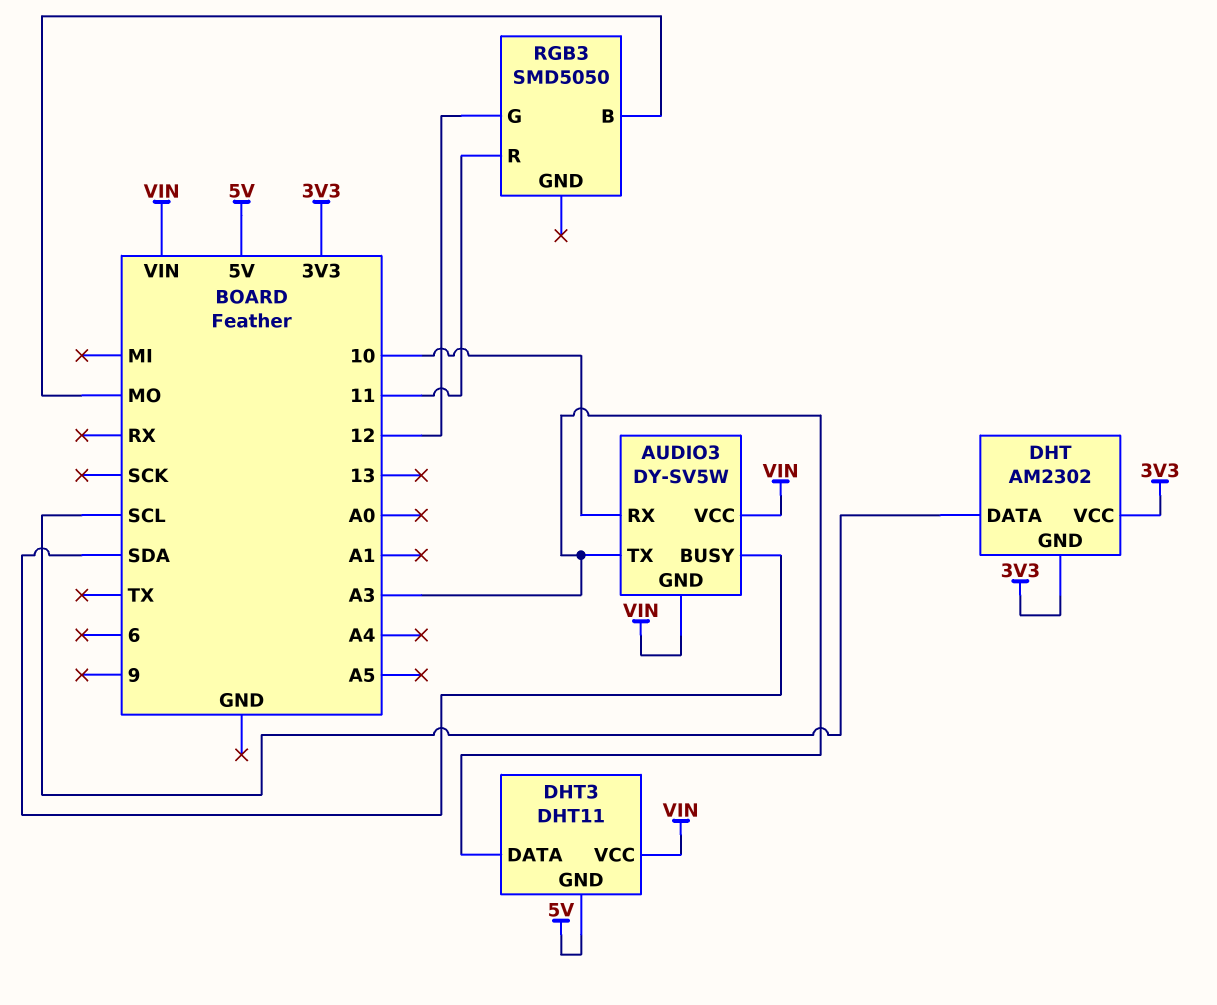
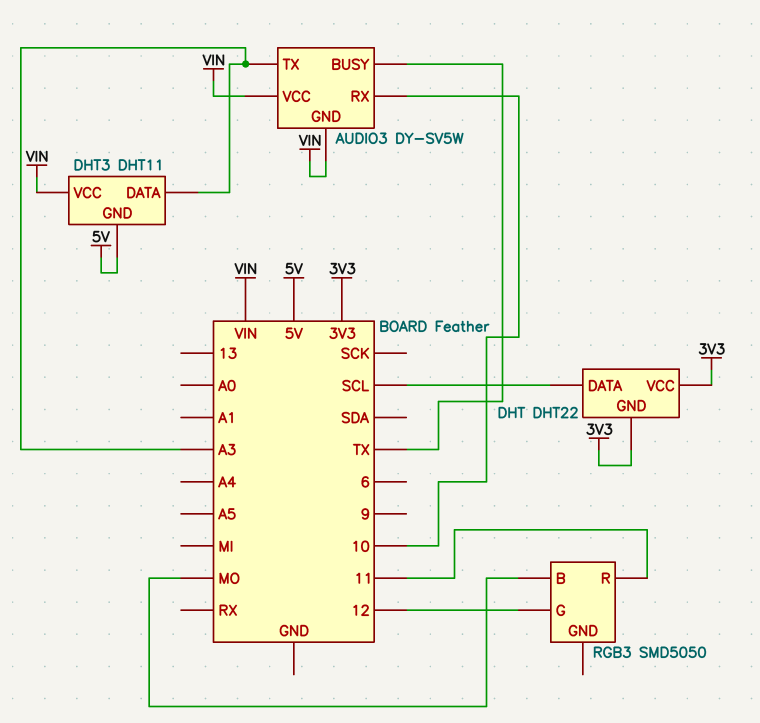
AUDIO3 pin BUSY: SDA -> TX
DHT: AM2302 -> DHT22

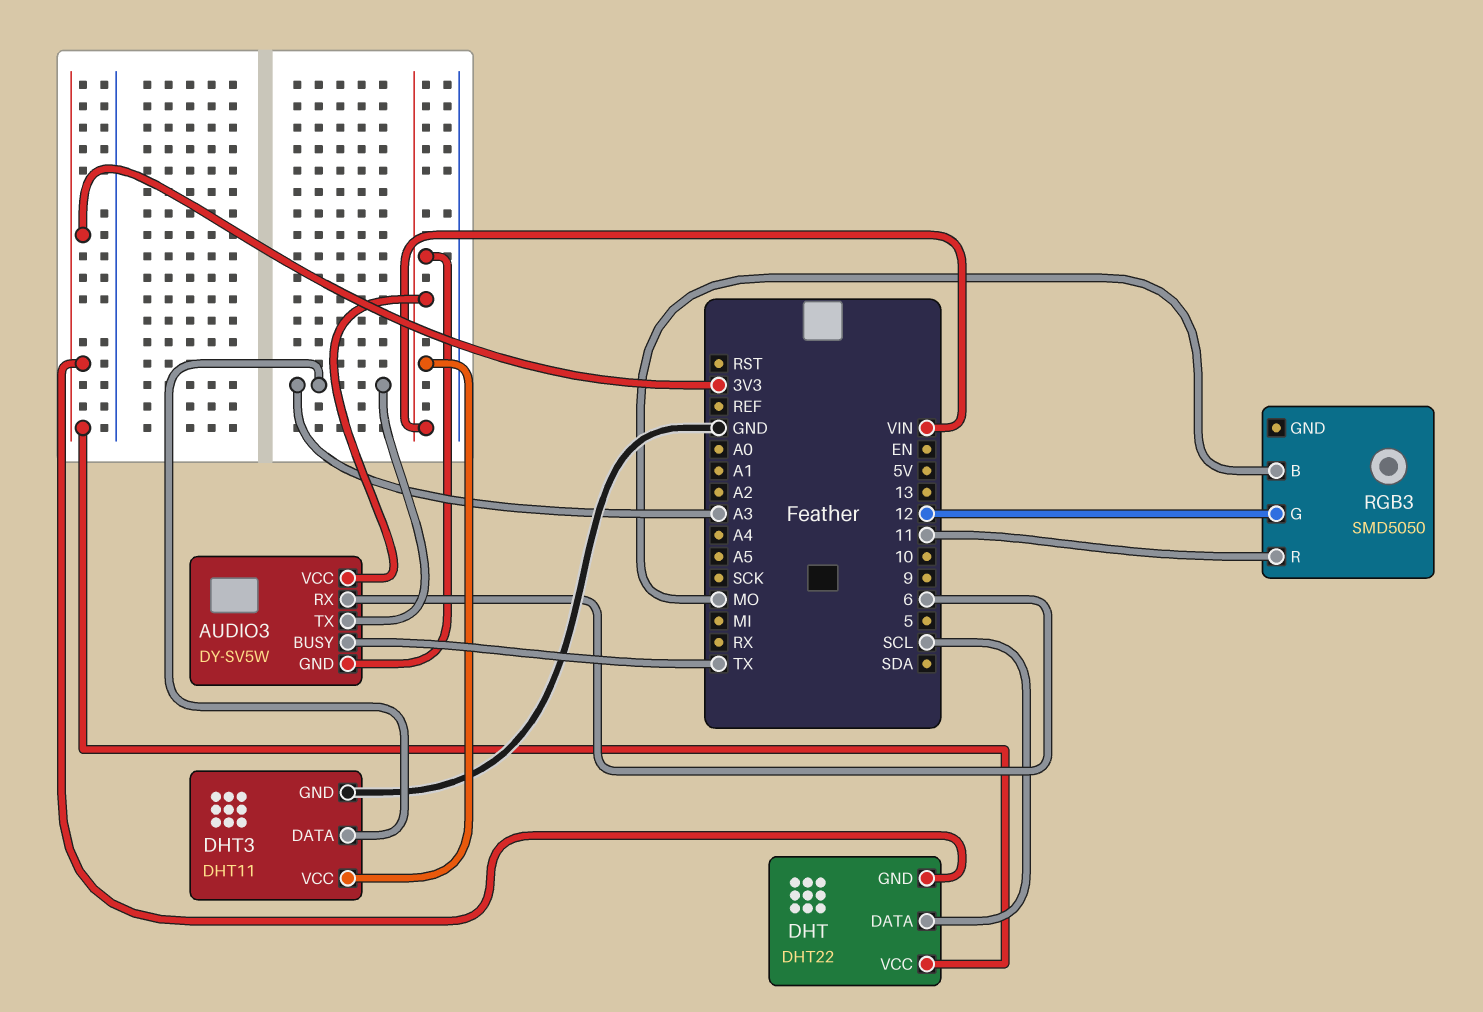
AUDIO3 pin RX: 10 -> 6
DHT3 pin GND: 5V -> GND

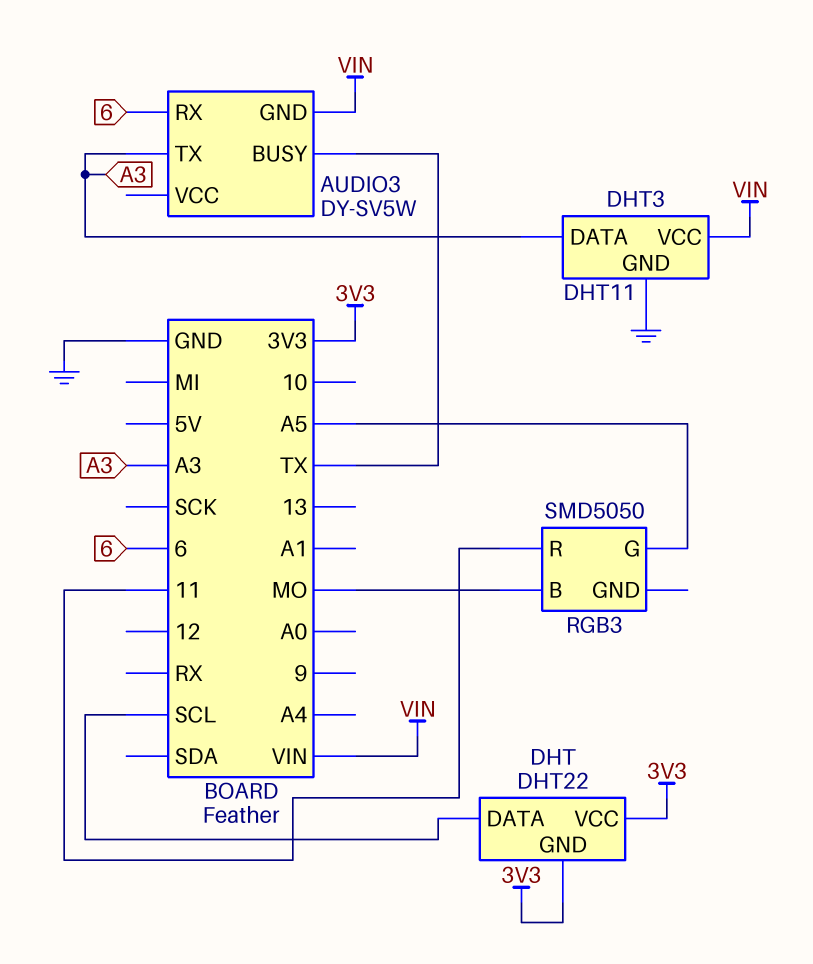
AUDIO3 pin VCC: VIN -> none
RGB3 pin G: 12 -> A5

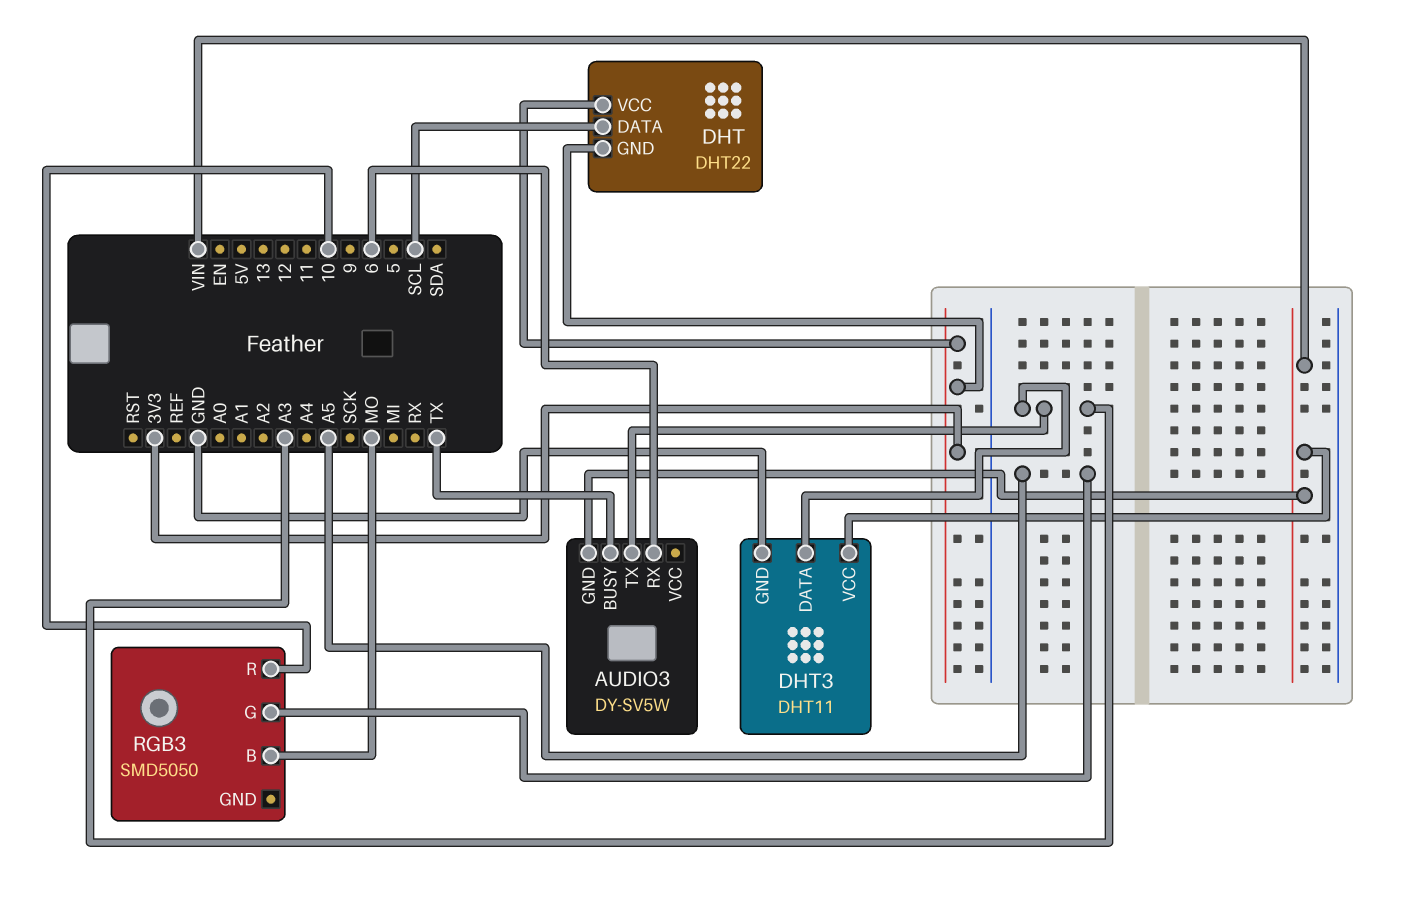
RGB3 pin R: 11 -> 10

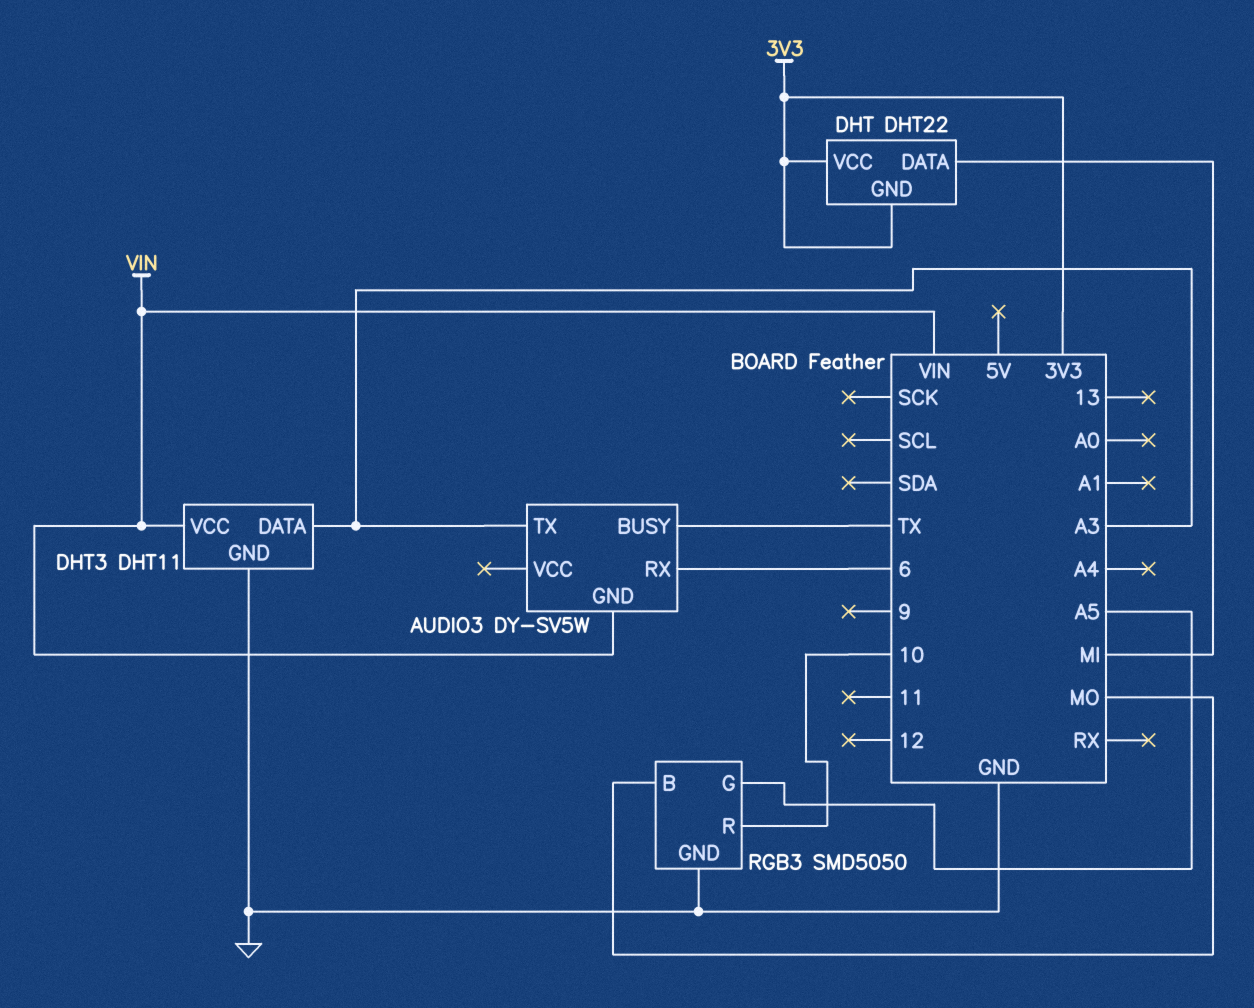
DHT pin DATA: SCL -> MI
RGB3 pin GND: none -> GND

